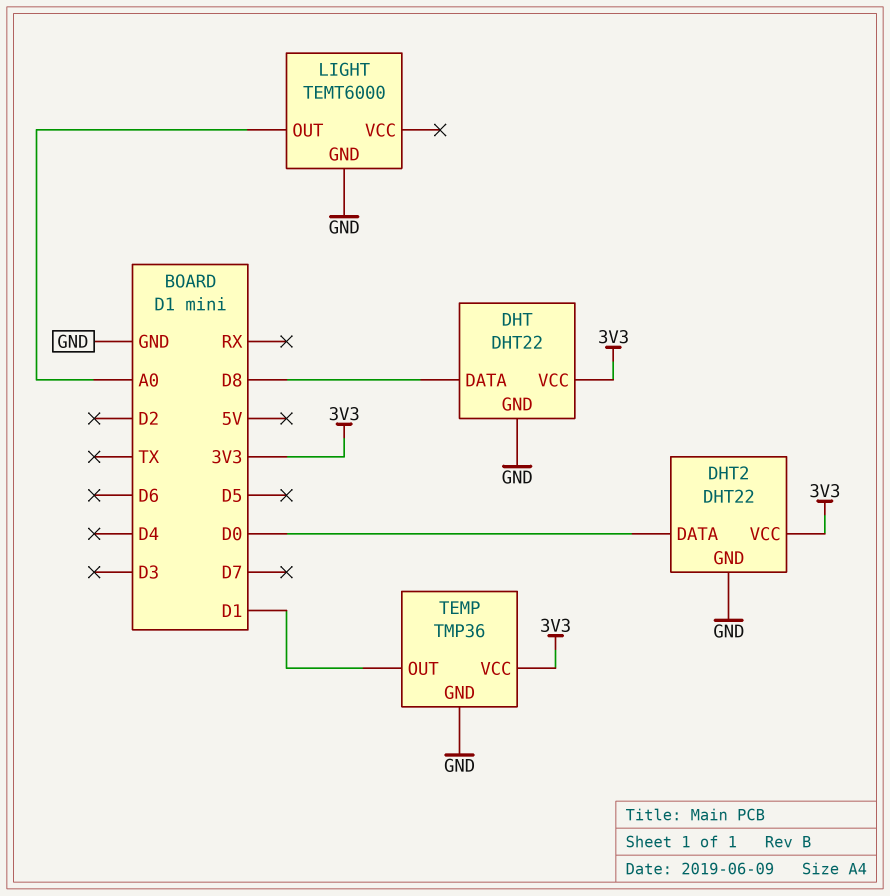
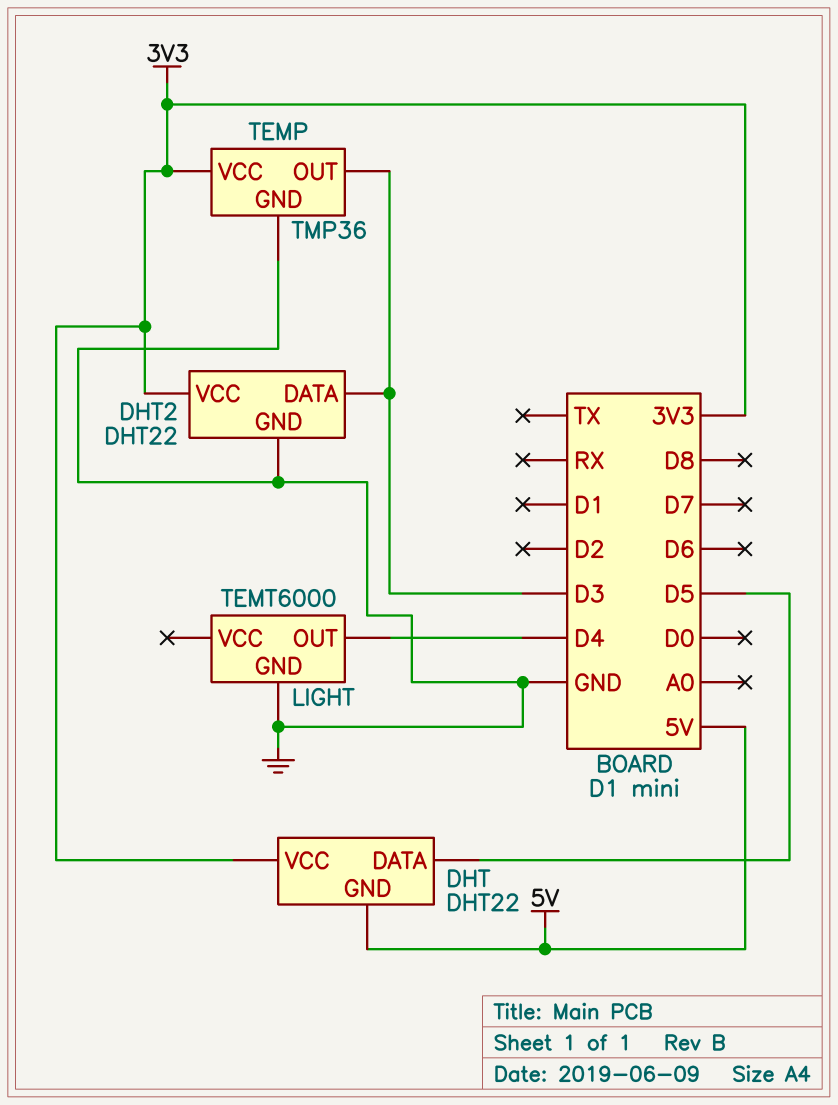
DHT pin DATA: D8 -> D5
DHT pin GND: GND -> 5V
DHT2 pin DATA: D0 -> D3
LIGHT pin OUT: A0 -> D4
TEMP pin OUT: D1 -> D3

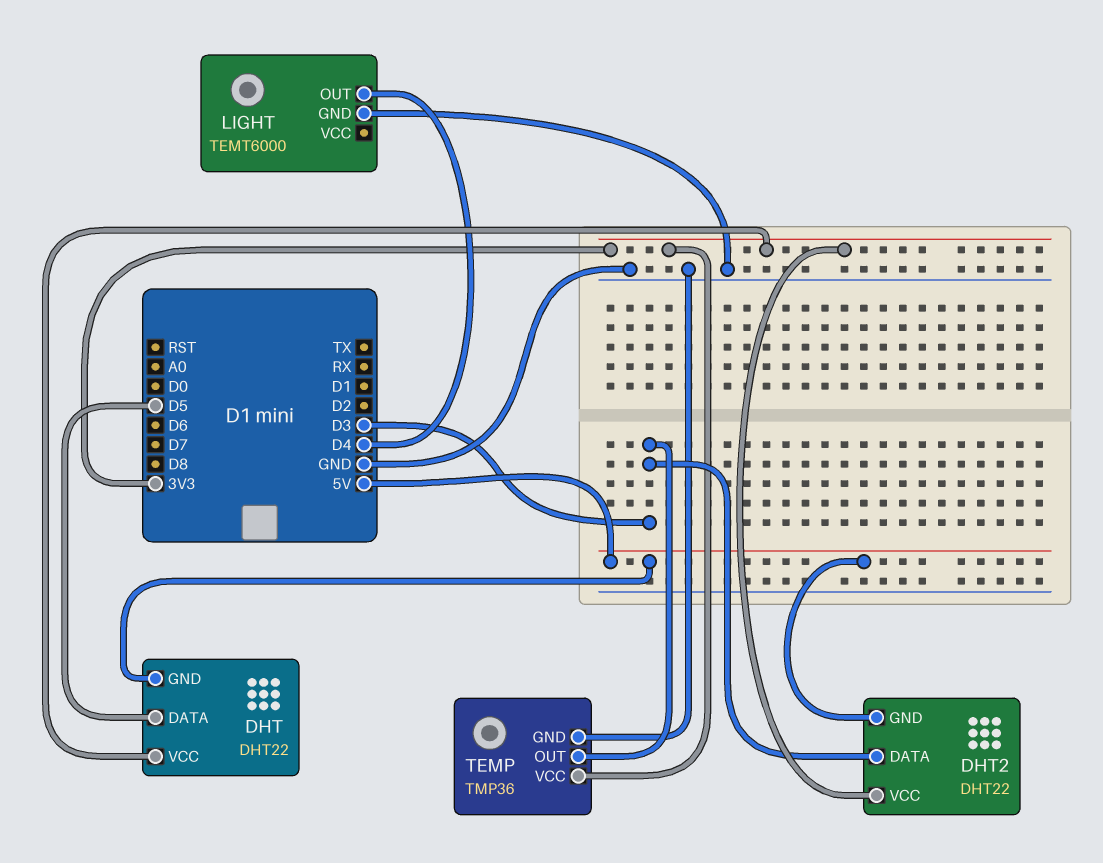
DHT2 pin GND: GND -> 5V

